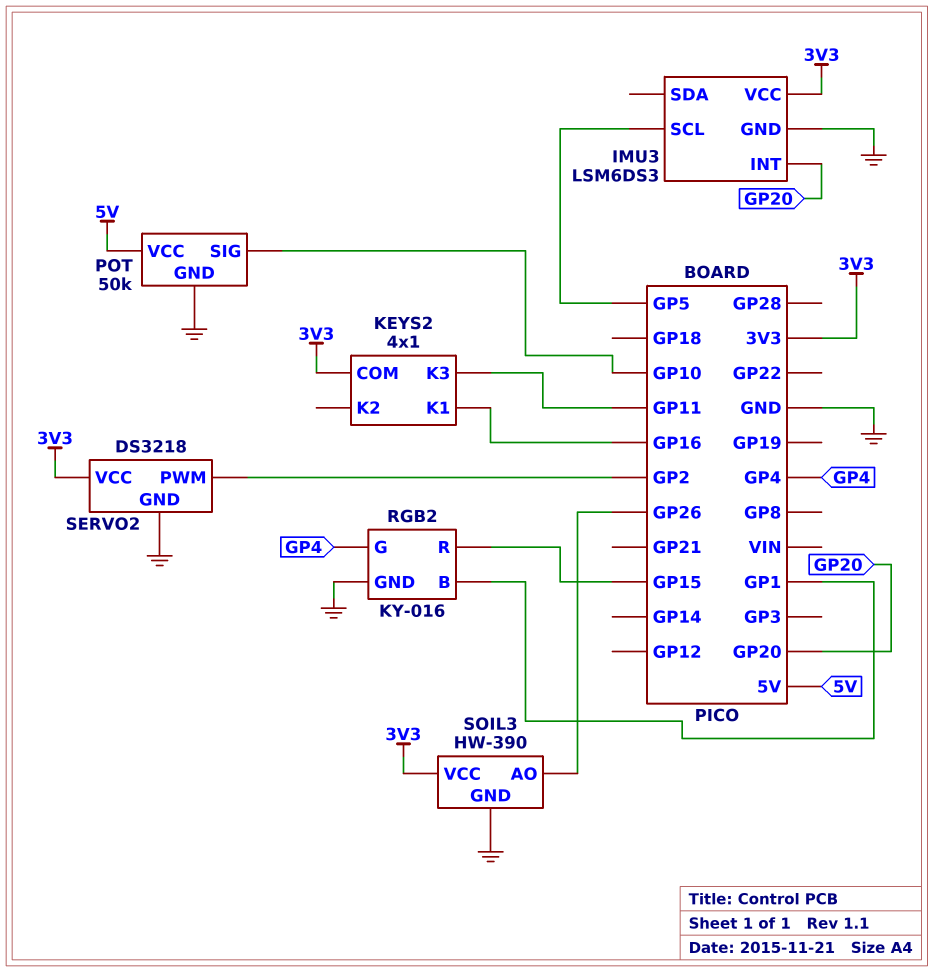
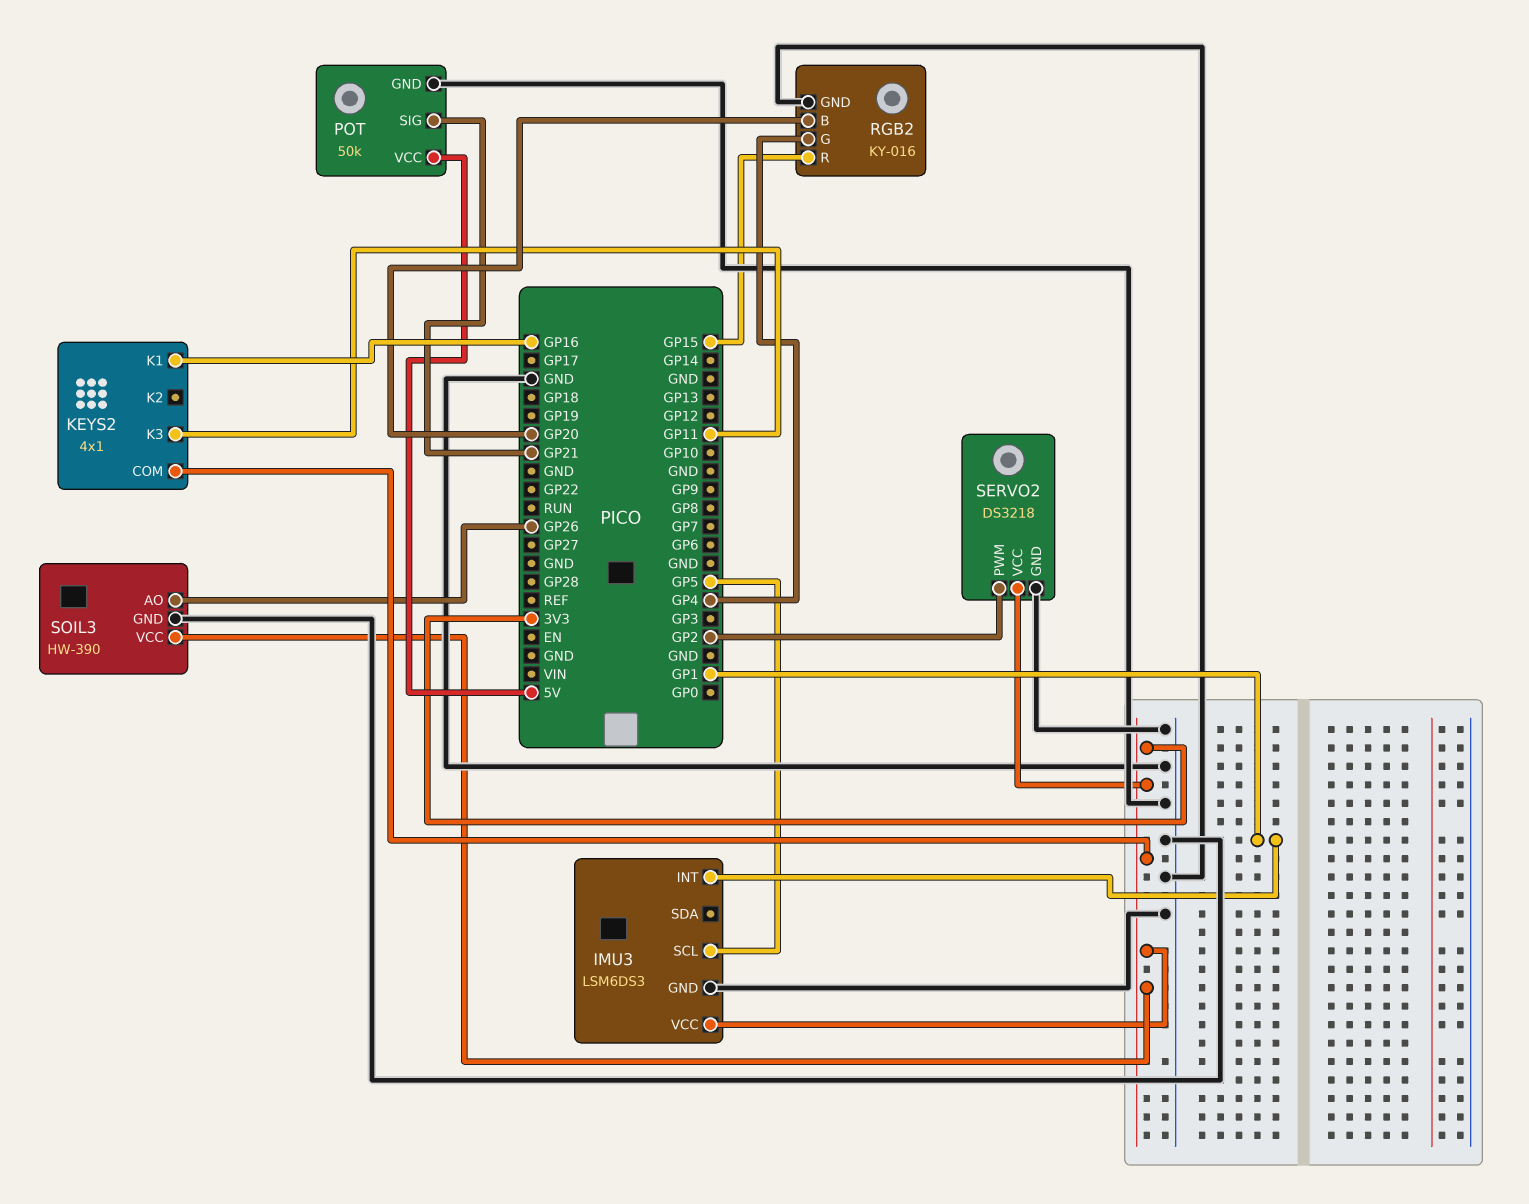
IMU3 pin INT: GP20 -> GP1
POT pin SIG: GP10 -> GP21
RGB2 pin B: GP1 -> GP20

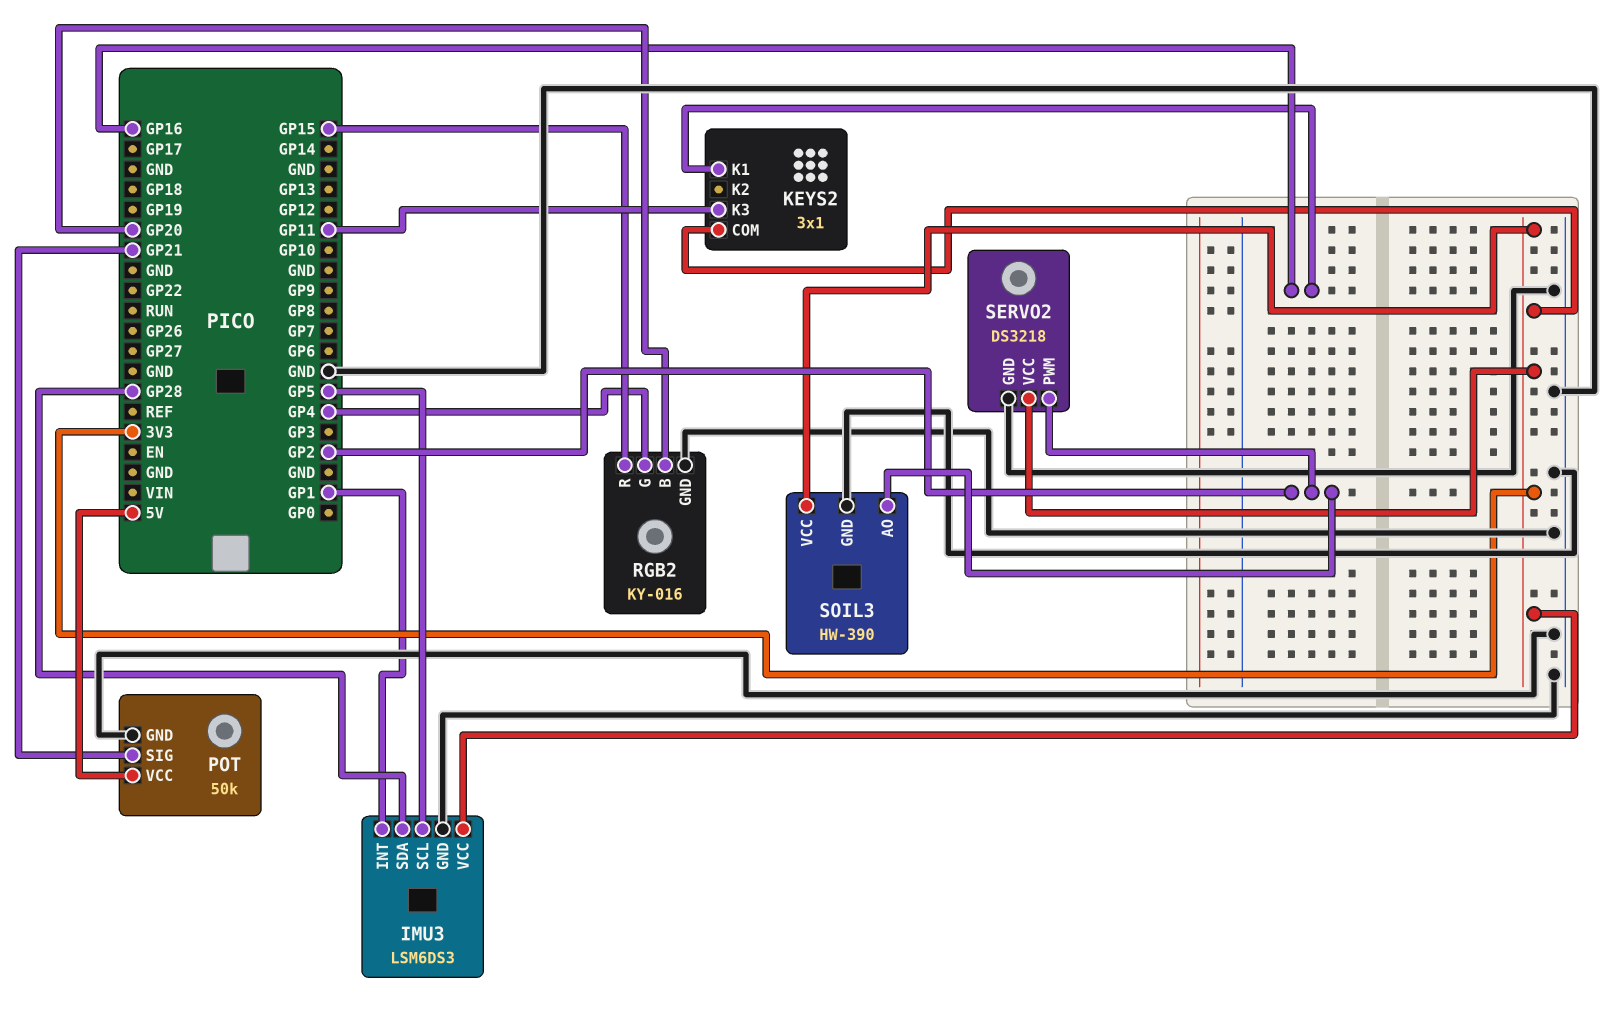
IMU3 pin SDA: none -> GP28
KEYS2: 4x1 -> 3x1
SOIL3 pin AO: GP26 -> GP2

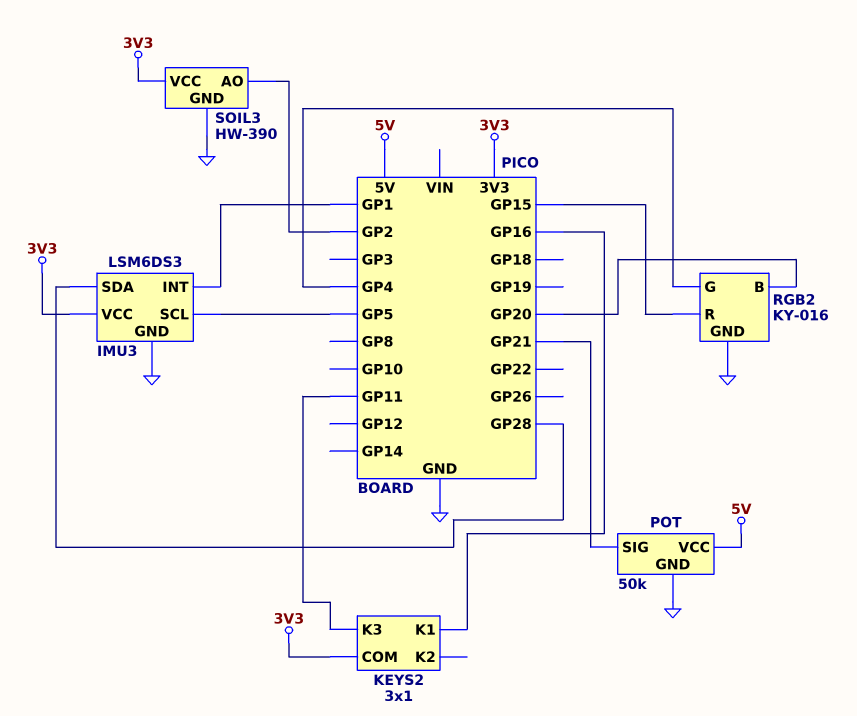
SERVO2: DS3218 -> none
SERVO2 pin GND: GND -> none
SERVO2 pin PWM: GP2 -> none
SERVO2 pin VCC: 3V3 -> none

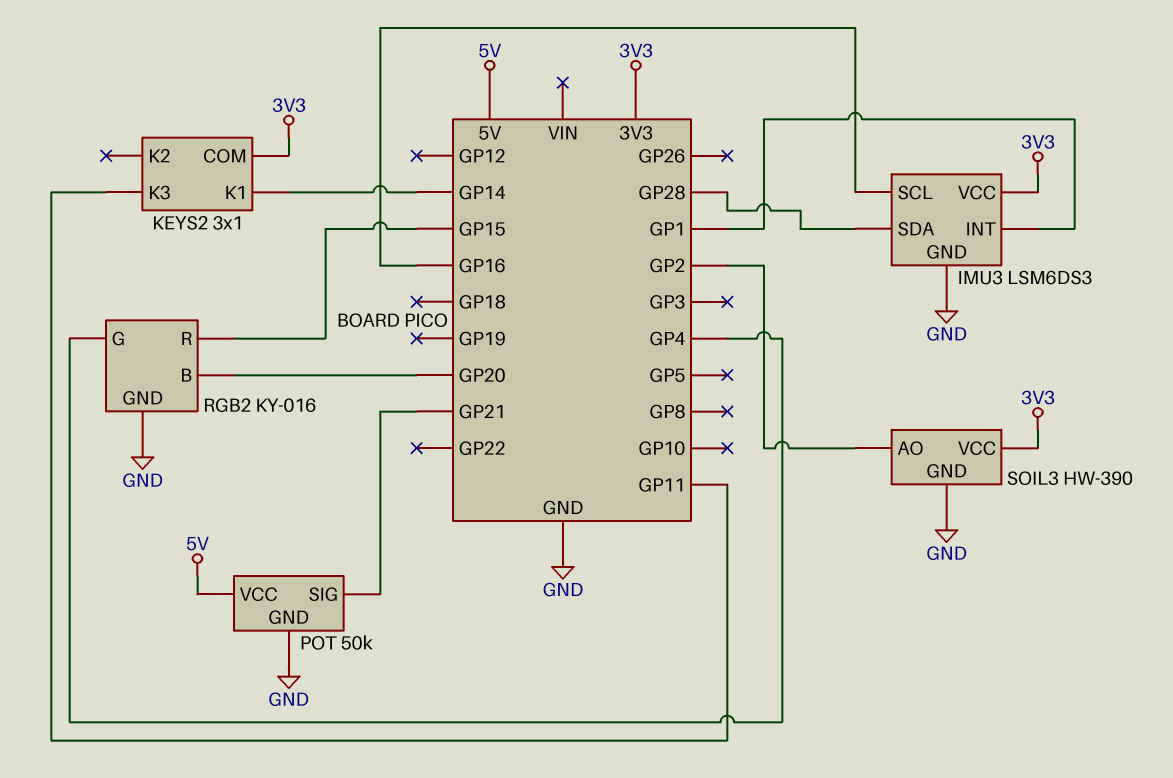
IMU3 pin SCL: GP5 -> GP16
KEYS2 pin K1: GP16 -> GP14

